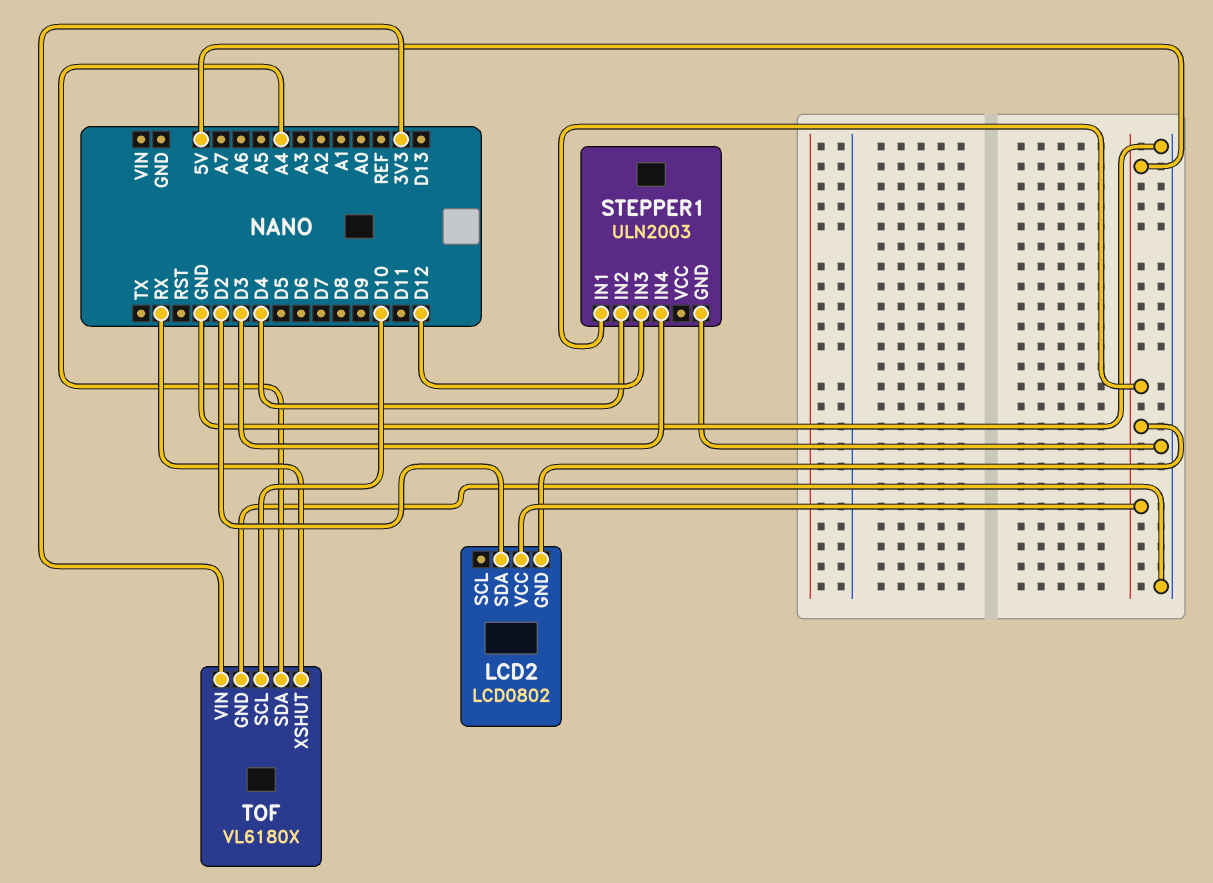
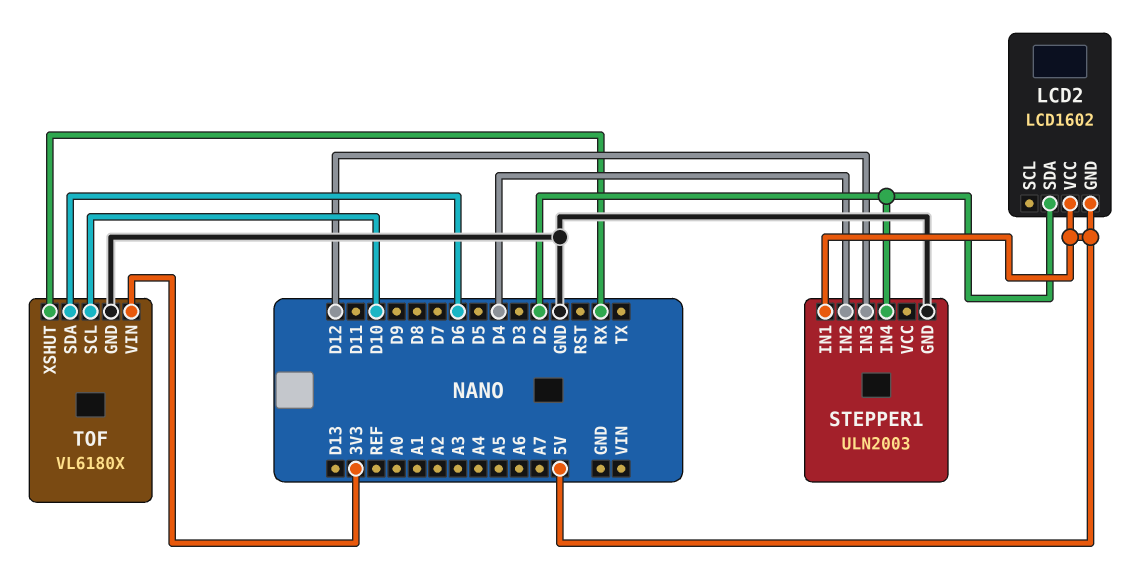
LCD2: LCD0802 -> LCD1602
STEPPER1 pin IN4: D3 -> D2
TOF pin SDA: A4 -> D6

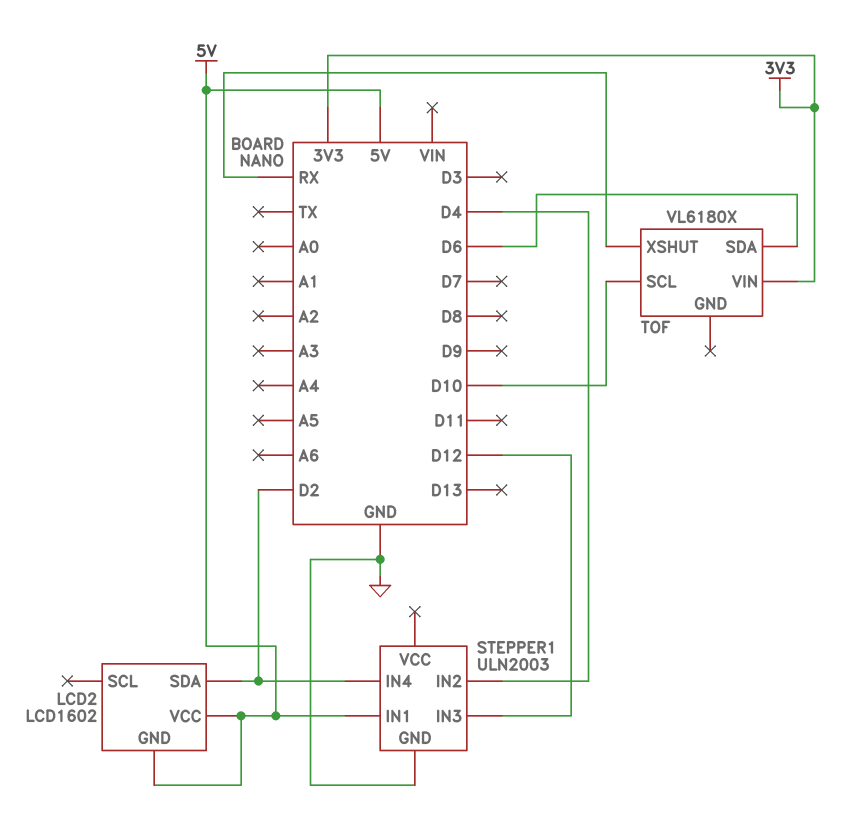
TOF pin GND: GND -> none

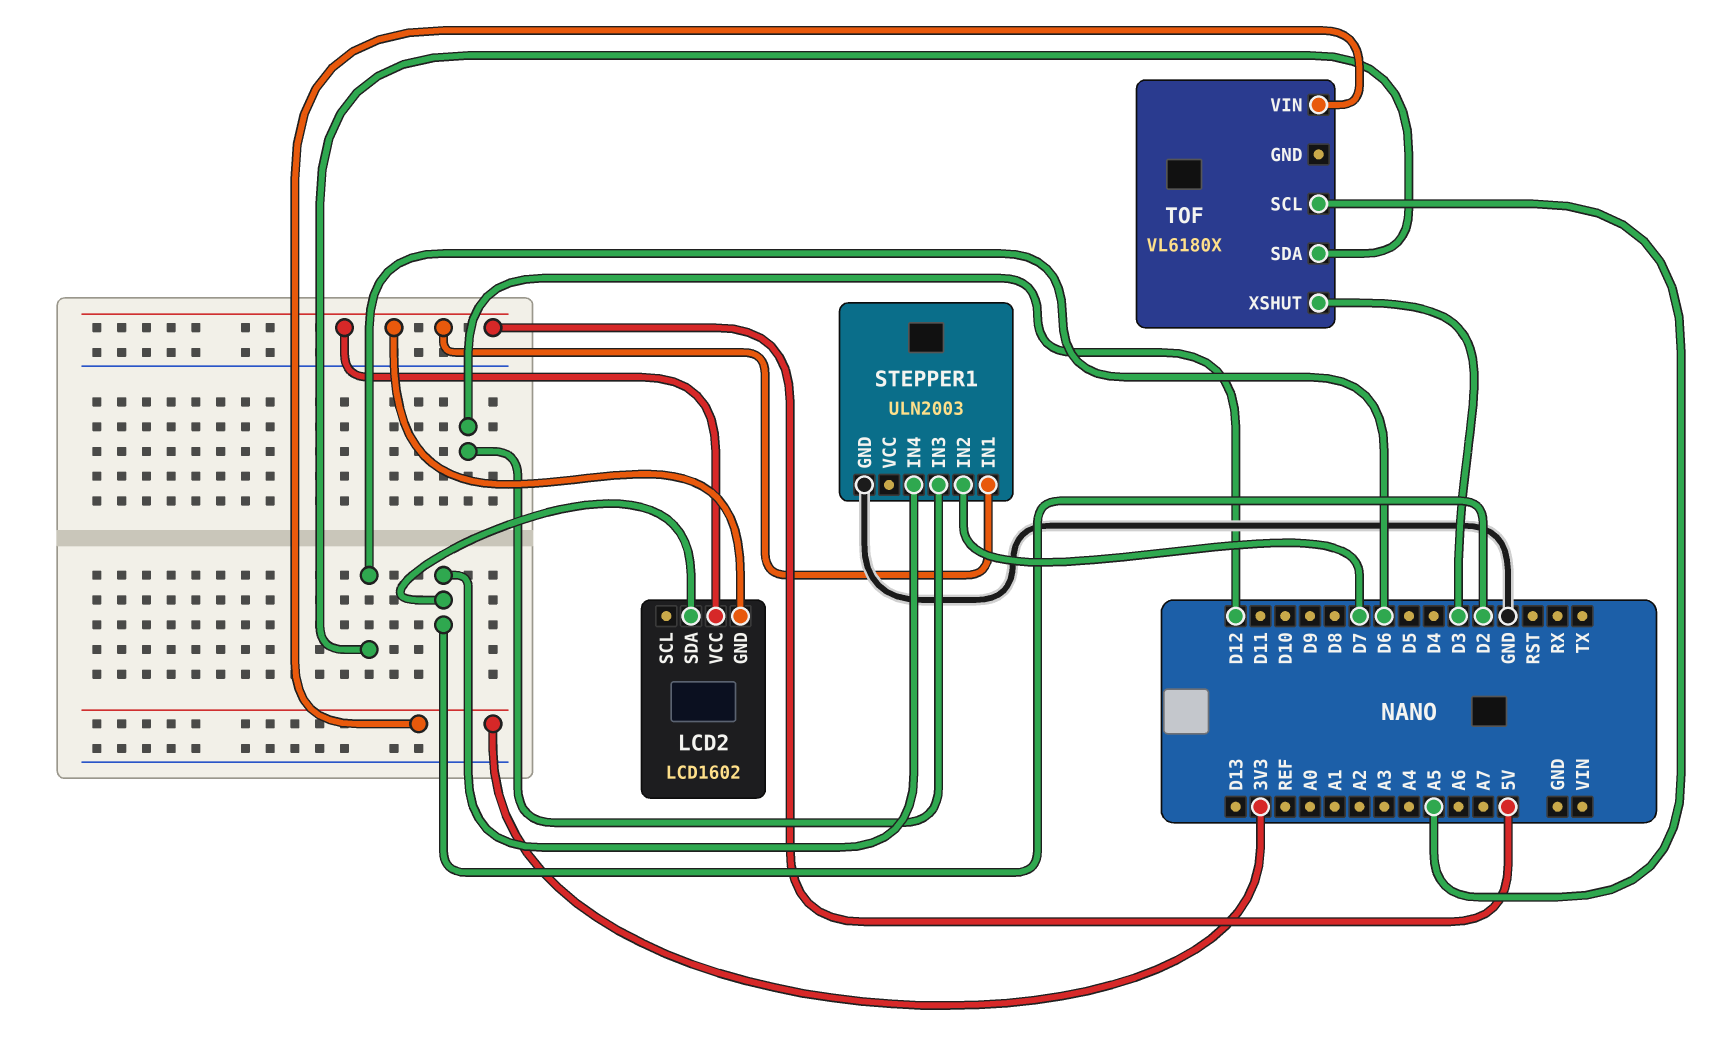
STEPPER1 pin IN2: D4 -> D7
TOF pin SCL: D10 -> A5
TOF pin XSHUT: RX -> D3

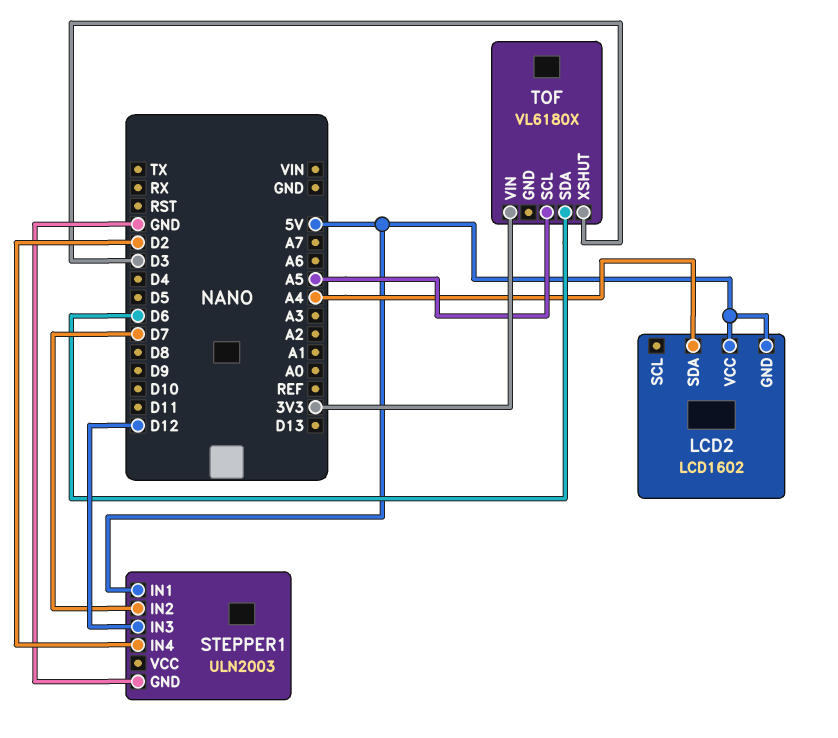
LCD2 pin SDA: D2 -> A4

